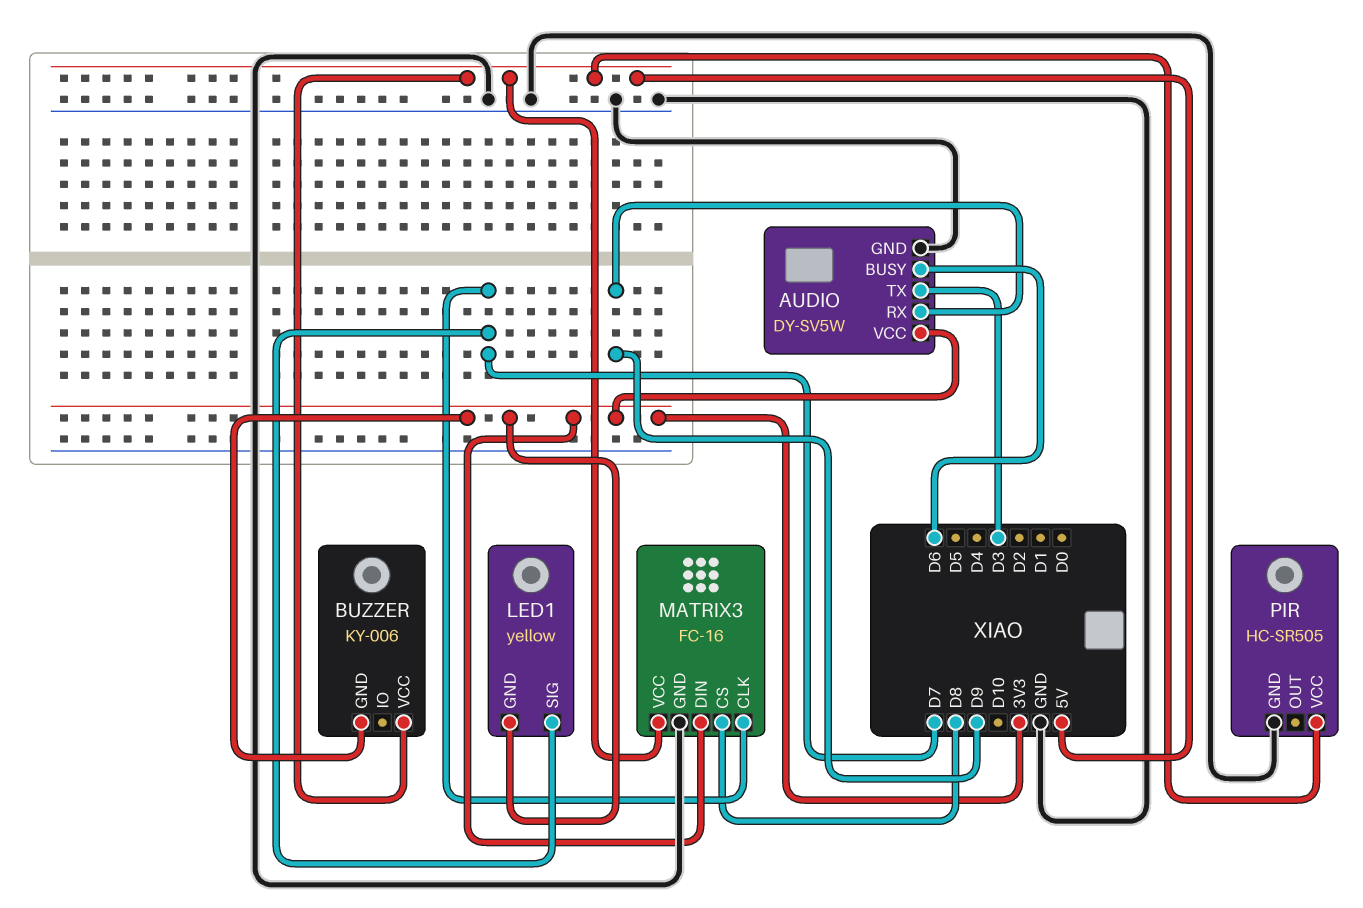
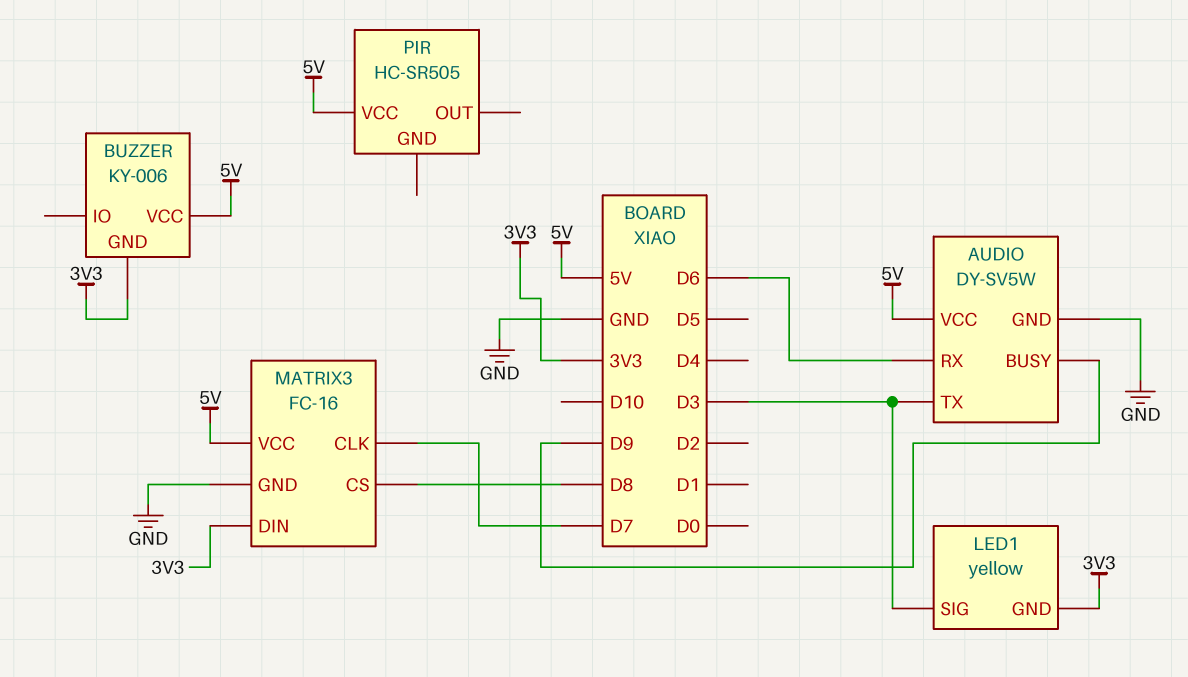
AUDIO pin BUSY: D6 -> D9
AUDIO pin RX: D9 -> D6
AUDIO pin VCC: 3V3 -> 5V
LED1 pin SIG: D7 -> D3
PIR pin GND: GND -> none

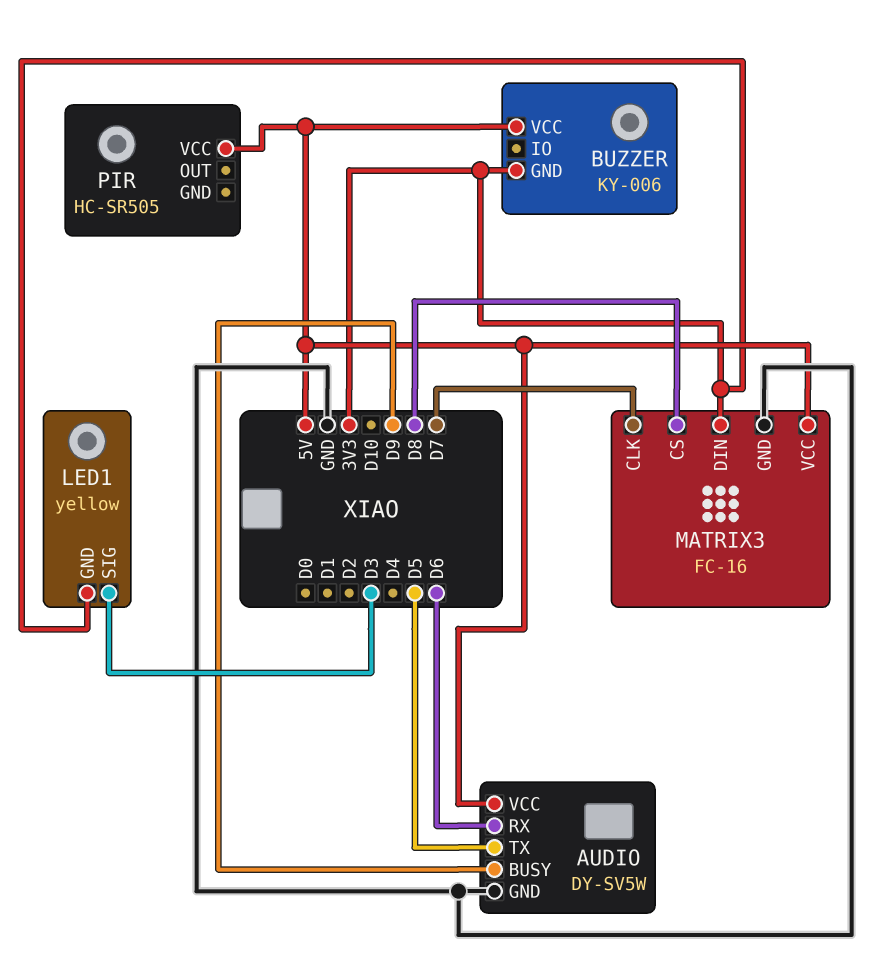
AUDIO pin TX: D3 -> D5

